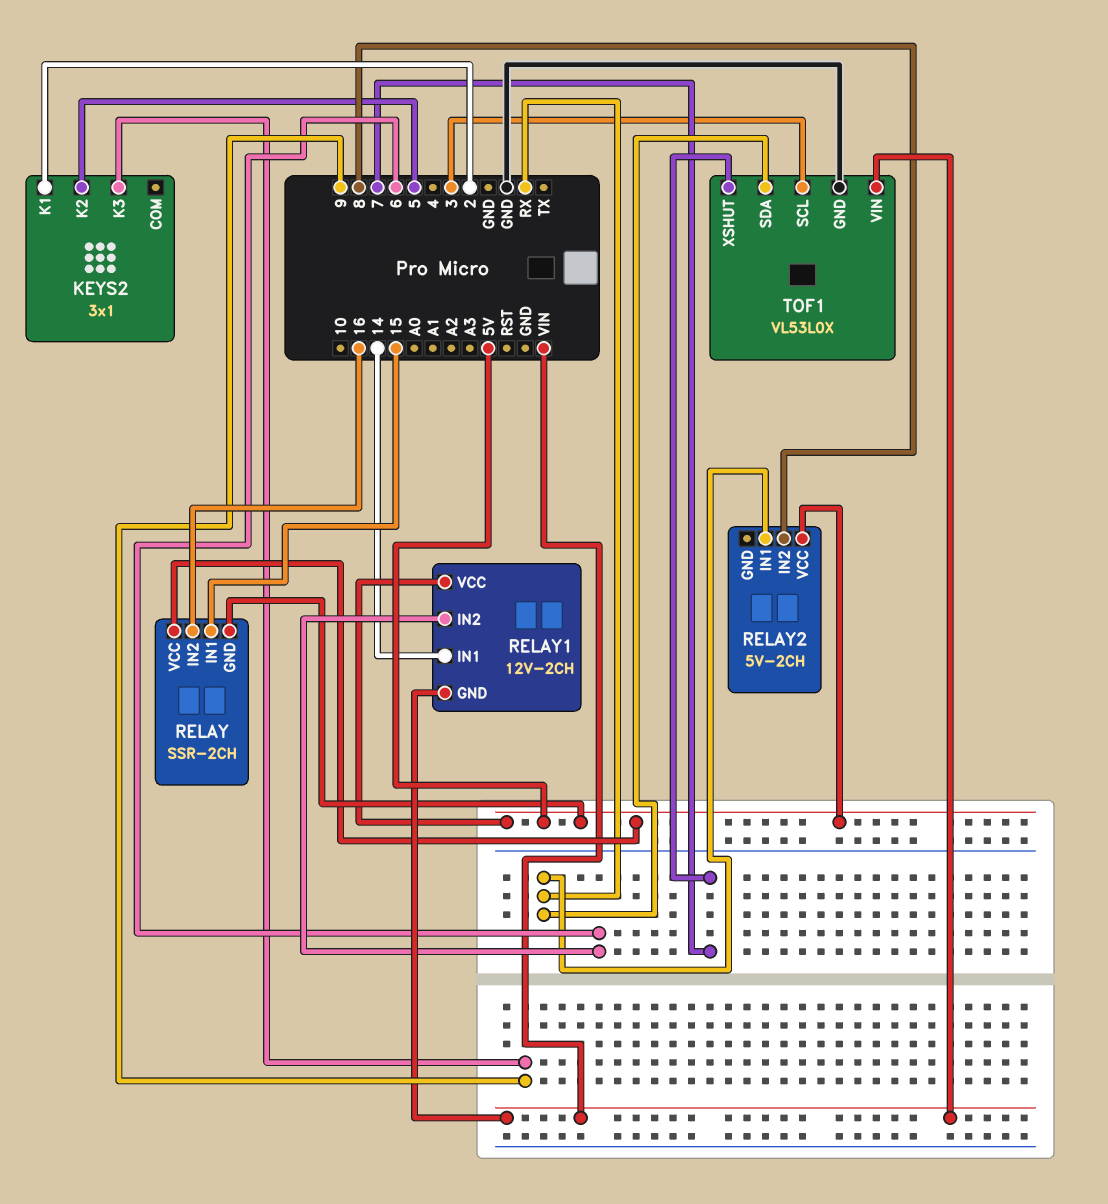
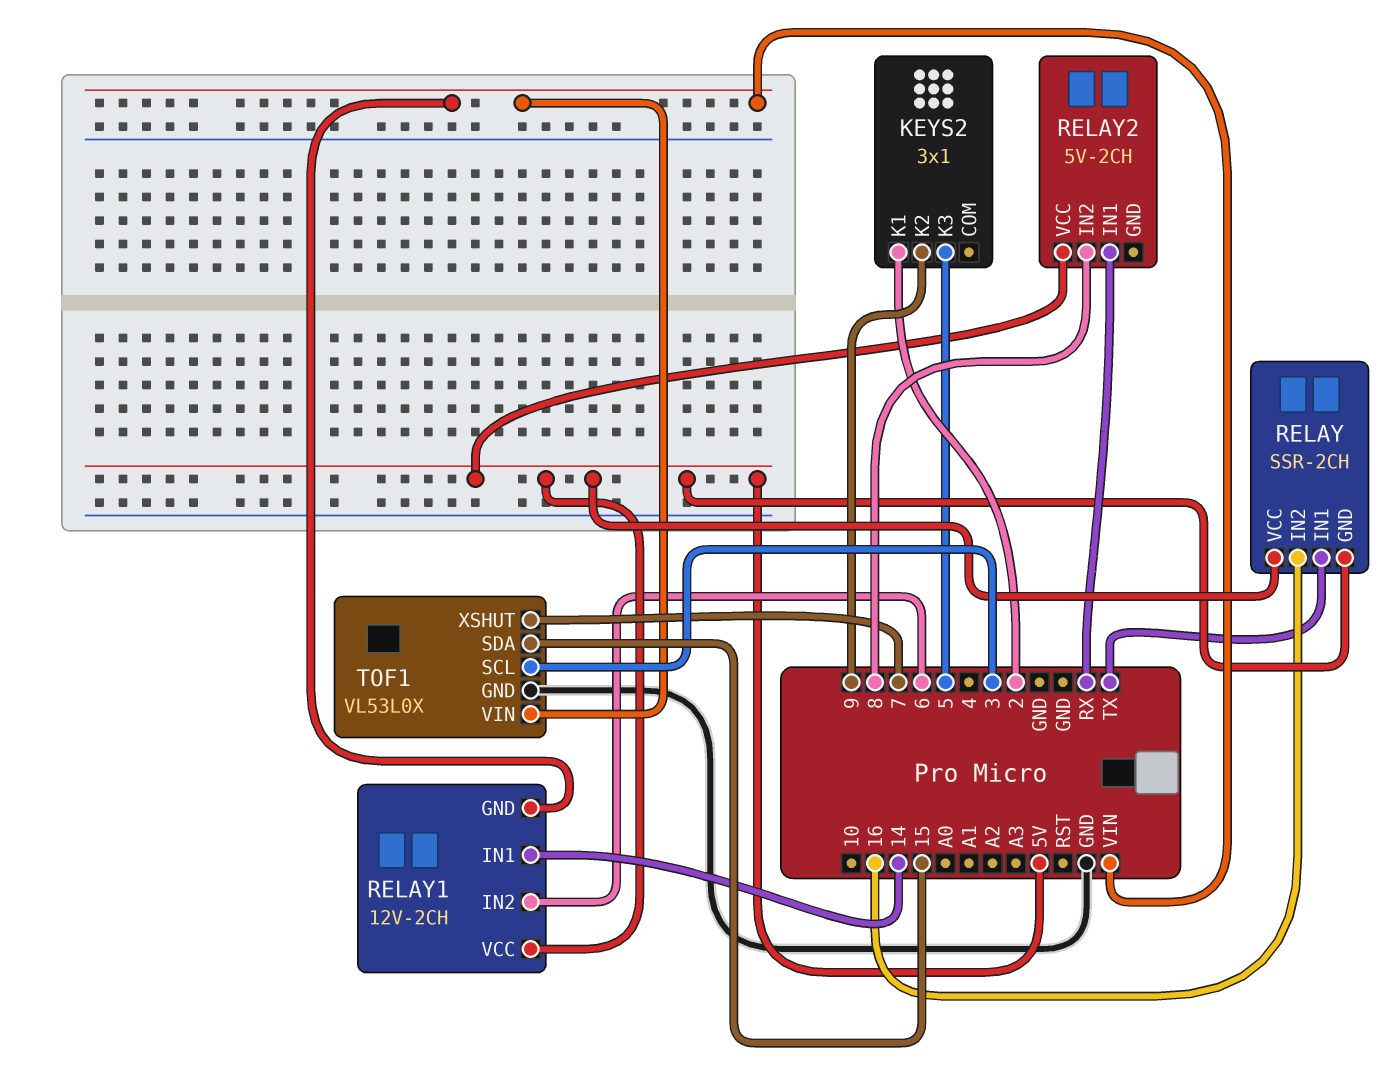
KEYS2 pin K2: 5 -> 9
KEYS2 pin K3: 9 -> 5
RELAY pin IN1: 15 -> TX
TOF1 pin SDA: RX -> 15

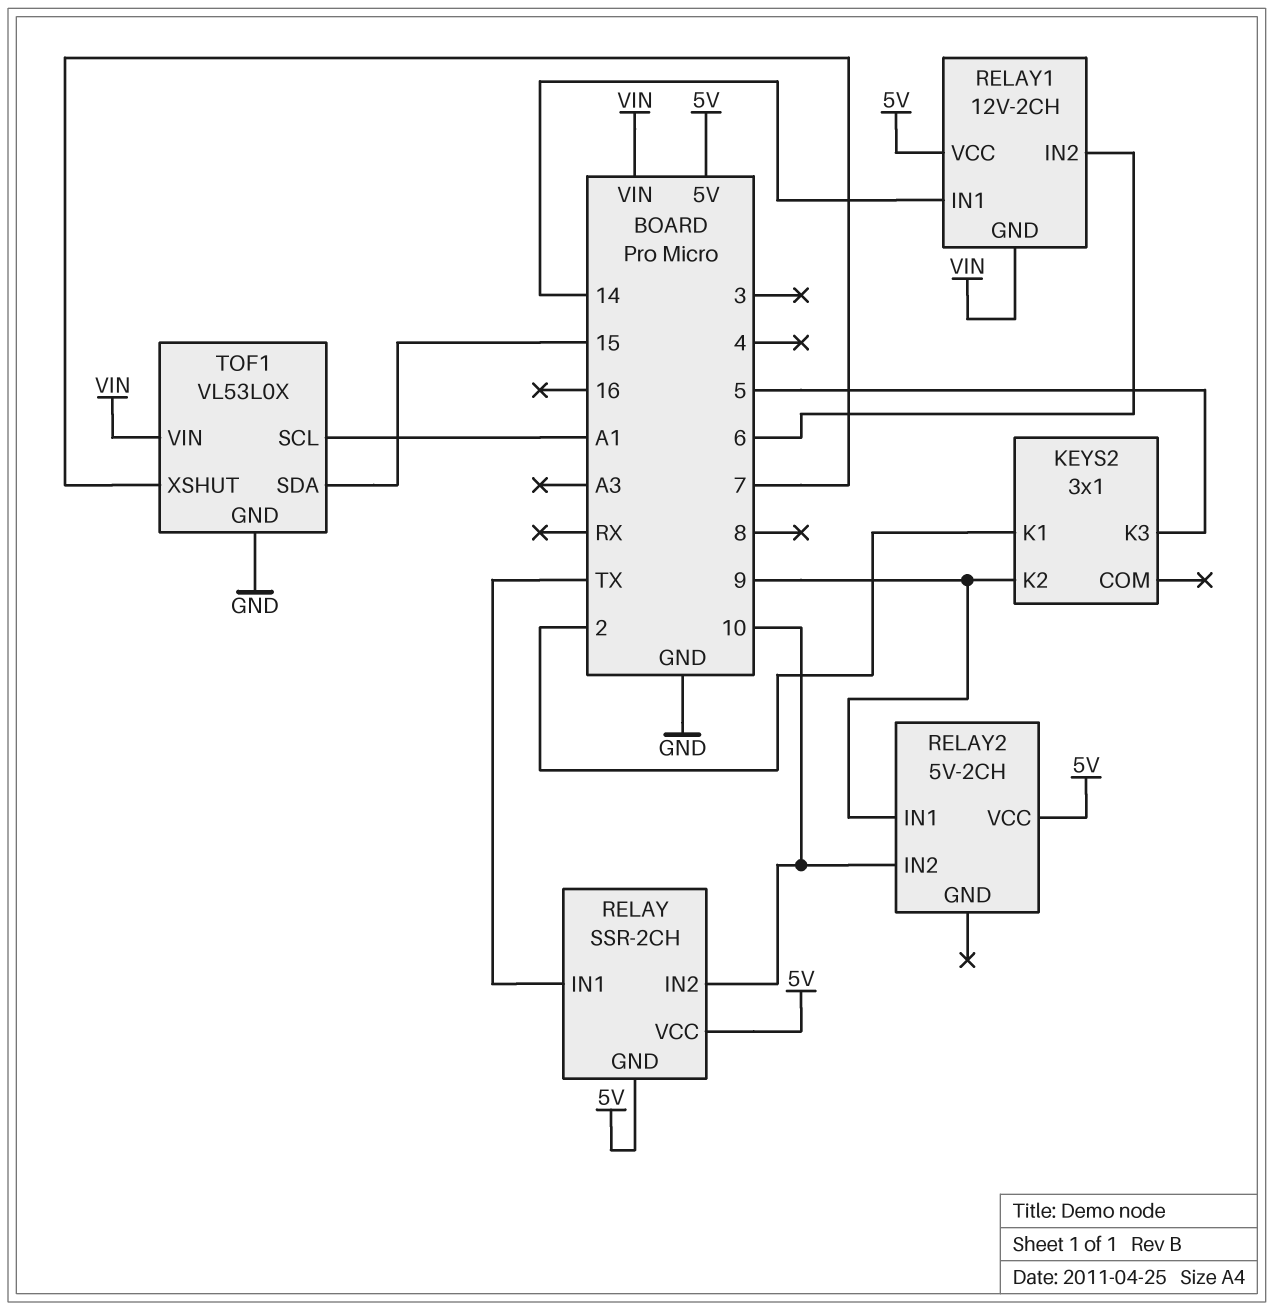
RELAY pin IN2: 16 -> 10
RELAY2 pin IN1: RX -> 9
RELAY2 pin IN2: 8 -> 10
TOF1 pin SCL: 3 -> A1

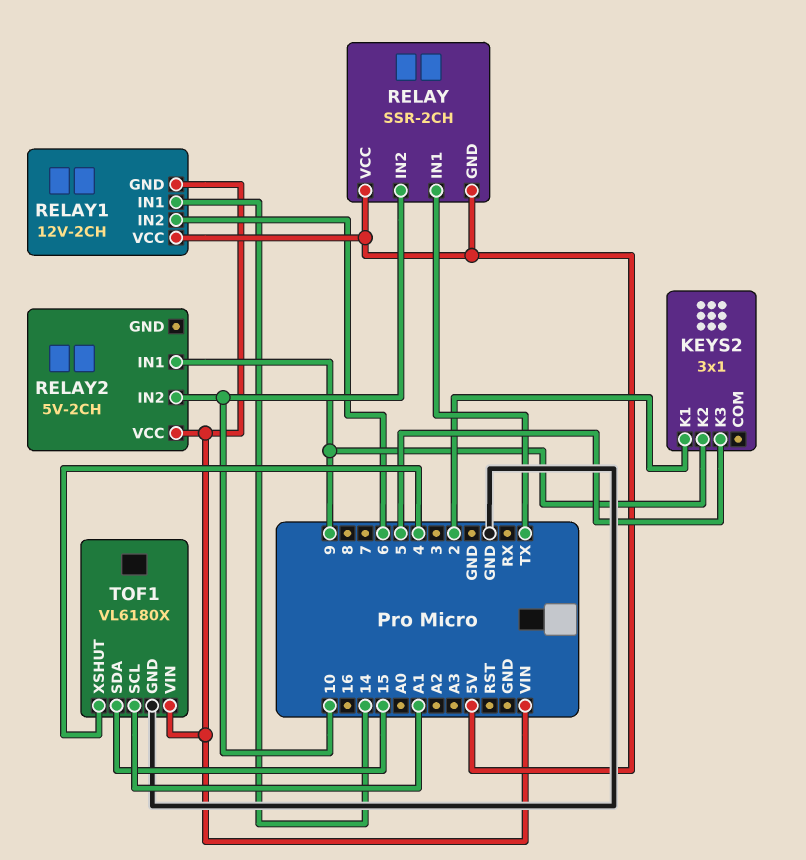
RELAY2 pin VCC: 5V -> VIN
TOF1: VL53L0X -> VL6180X
TOF1 pin XSHUT: 7 -> 4

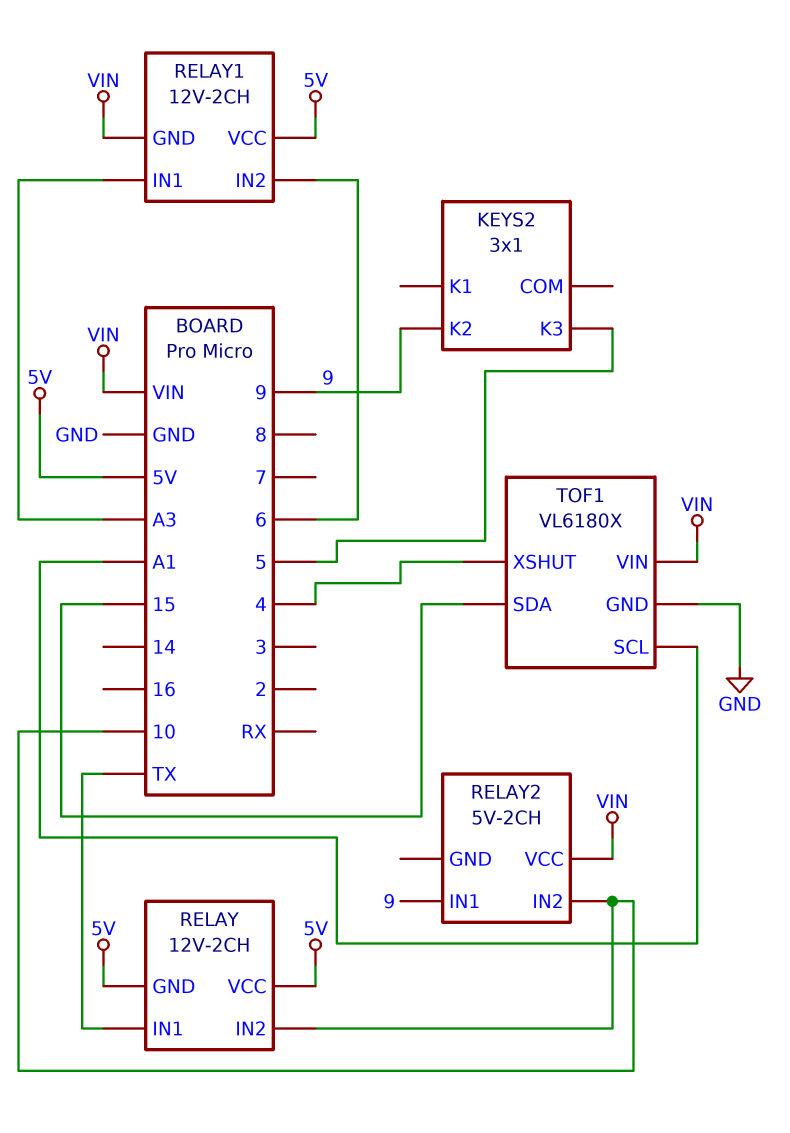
KEYS2 pin K1: 2 -> none
RELAY: SSR-2CH -> 12V-2CH
RELAY1 pin IN1: 14 -> A3

